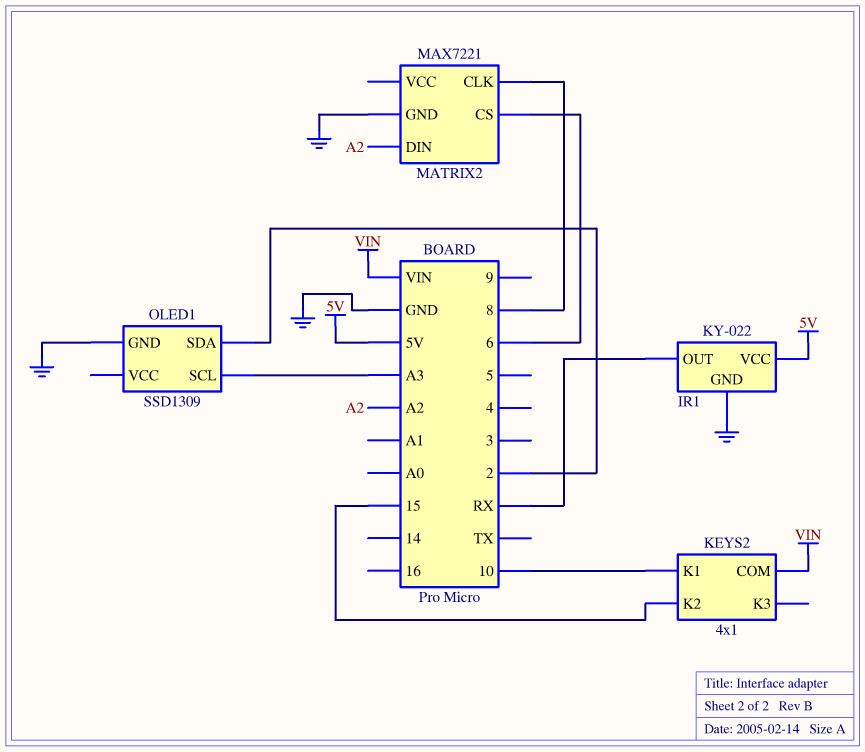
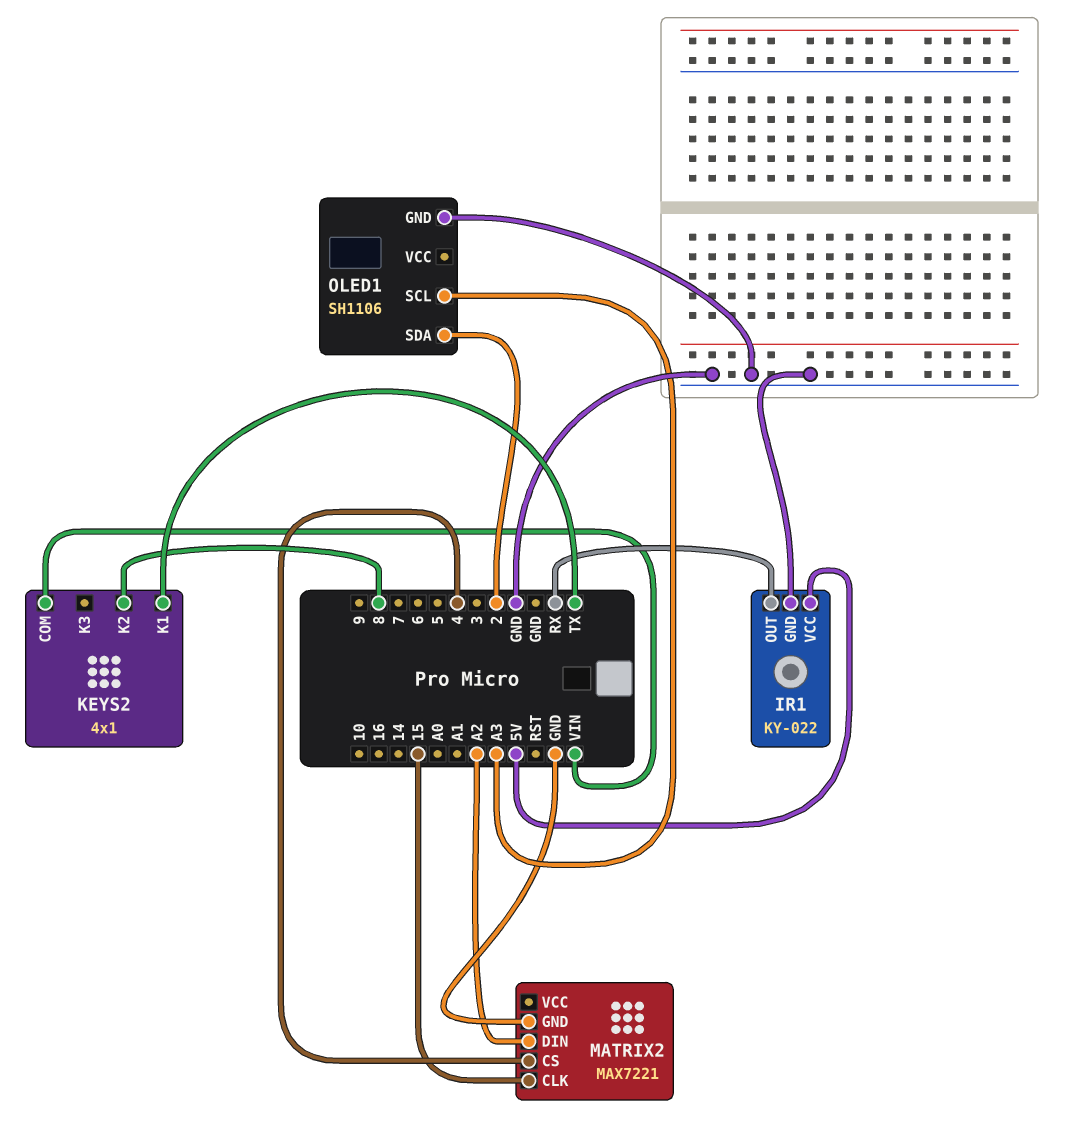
KEYS2 pin K1: 10 -> TX
KEYS2 pin K2: 15 -> 8
MATRIX2 pin CLK: 8 -> 15
MATRIX2 pin CS: 6 -> 4
OLED1: SSD1309 -> SH1106

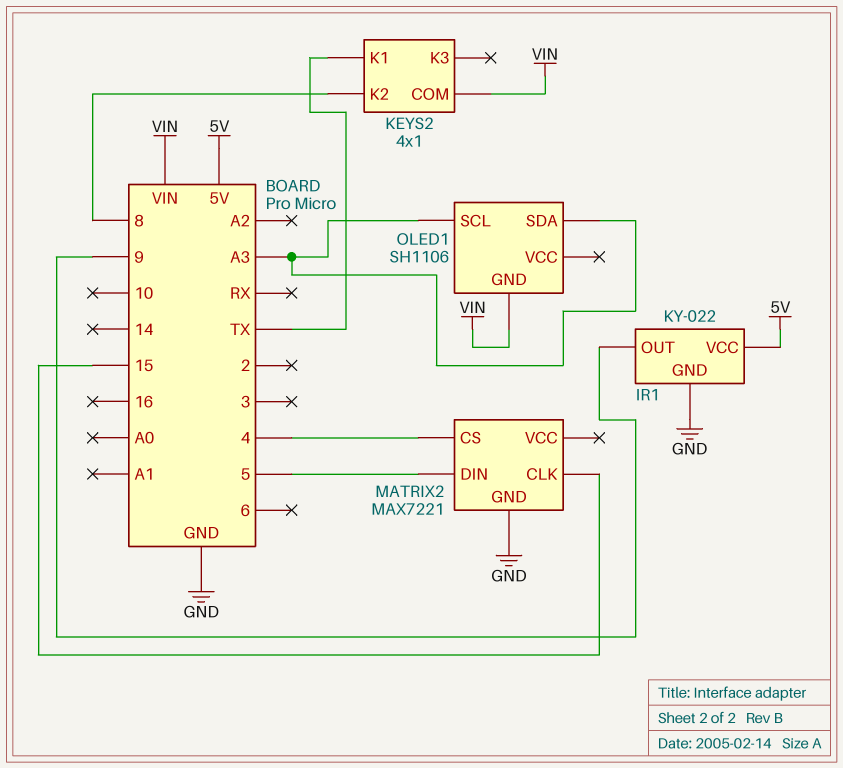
IR1 pin OUT: RX -> 9
MATRIX2 pin DIN: A2 -> 5
OLED1 pin GND: GND -> VIN
OLED1 pin SDA: 2 -> A3

